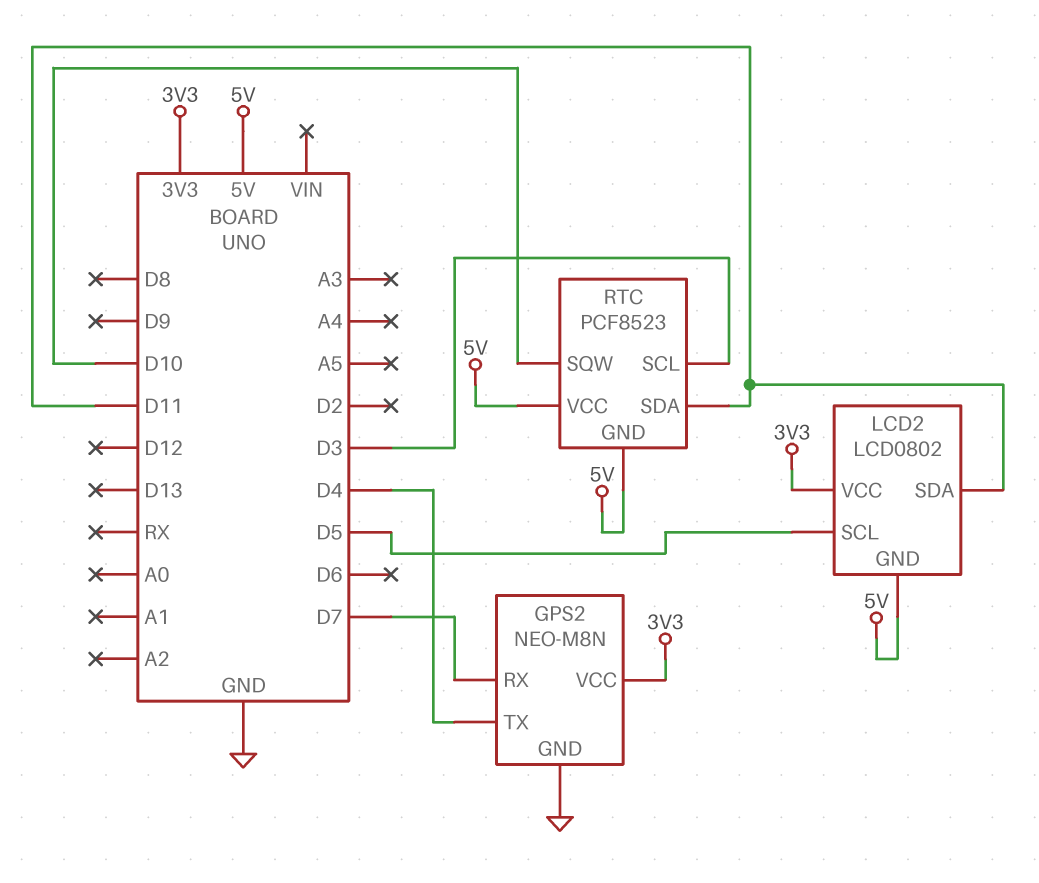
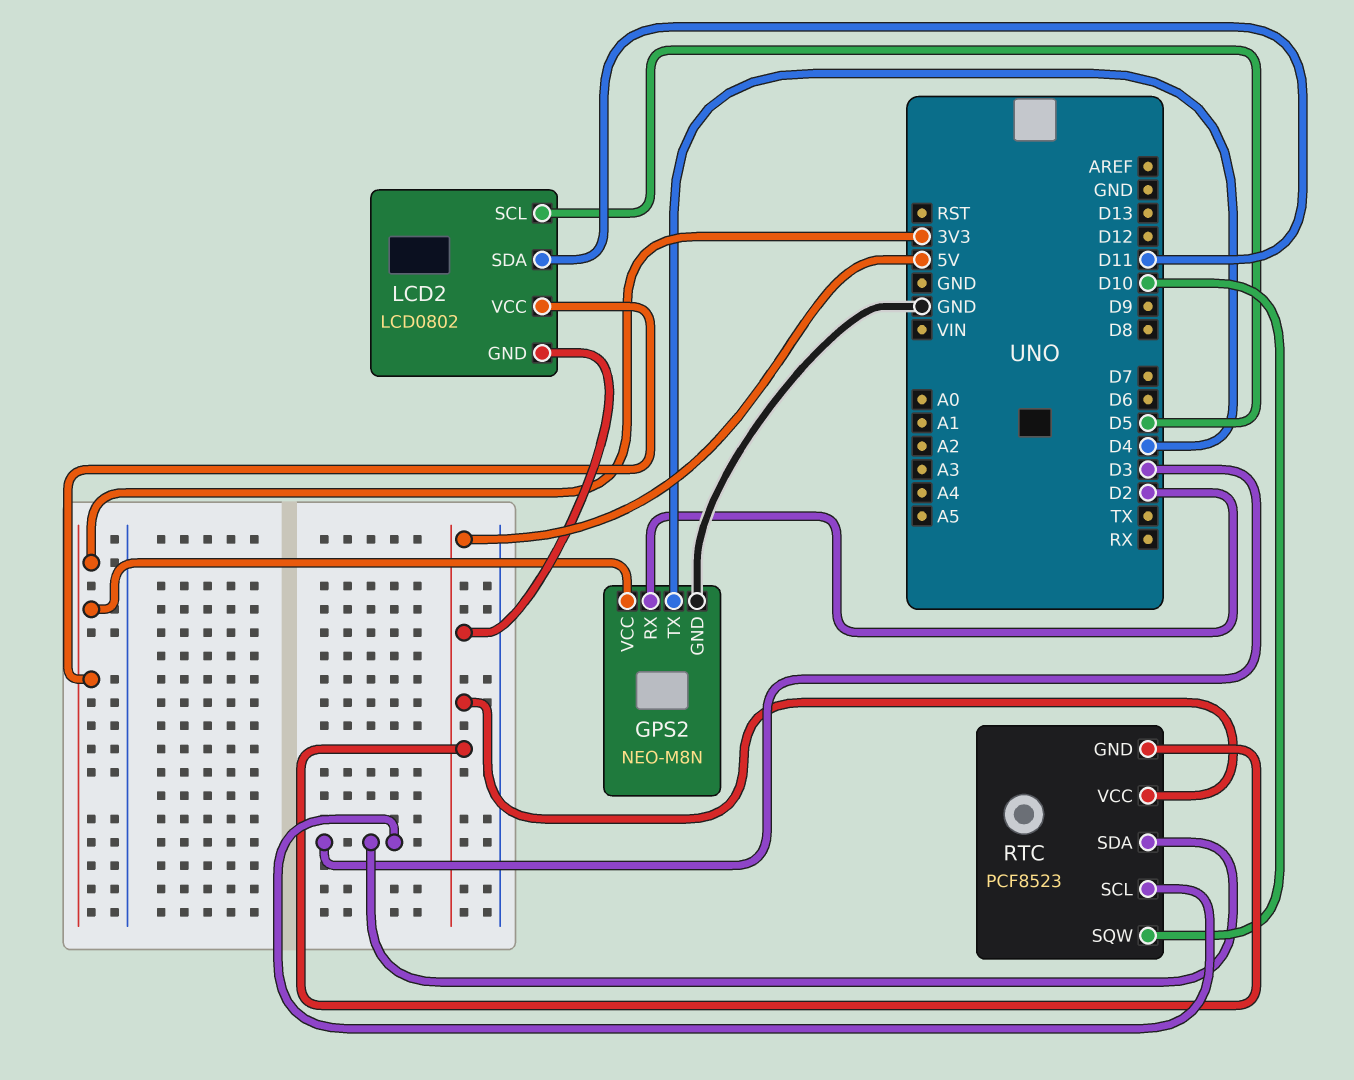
GPS2 pin RX: D7 -> D2
RTC pin SDA: D11 -> D3

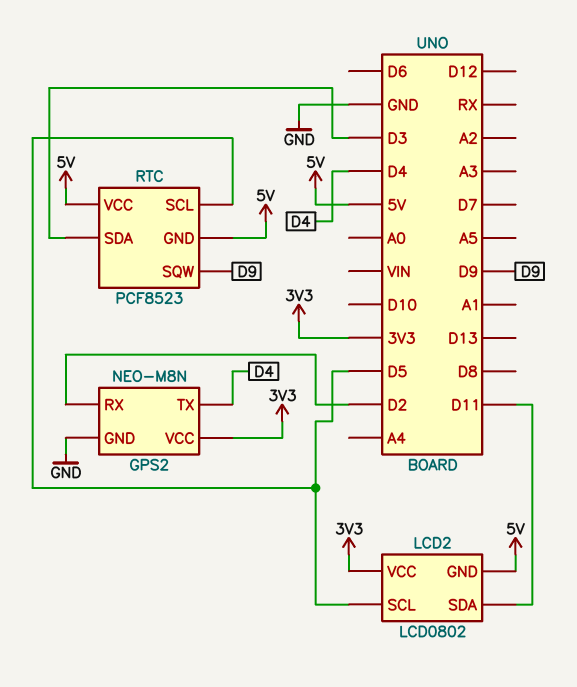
RTC pin SCL: D3 -> D5
RTC pin SQW: D10 -> D9

